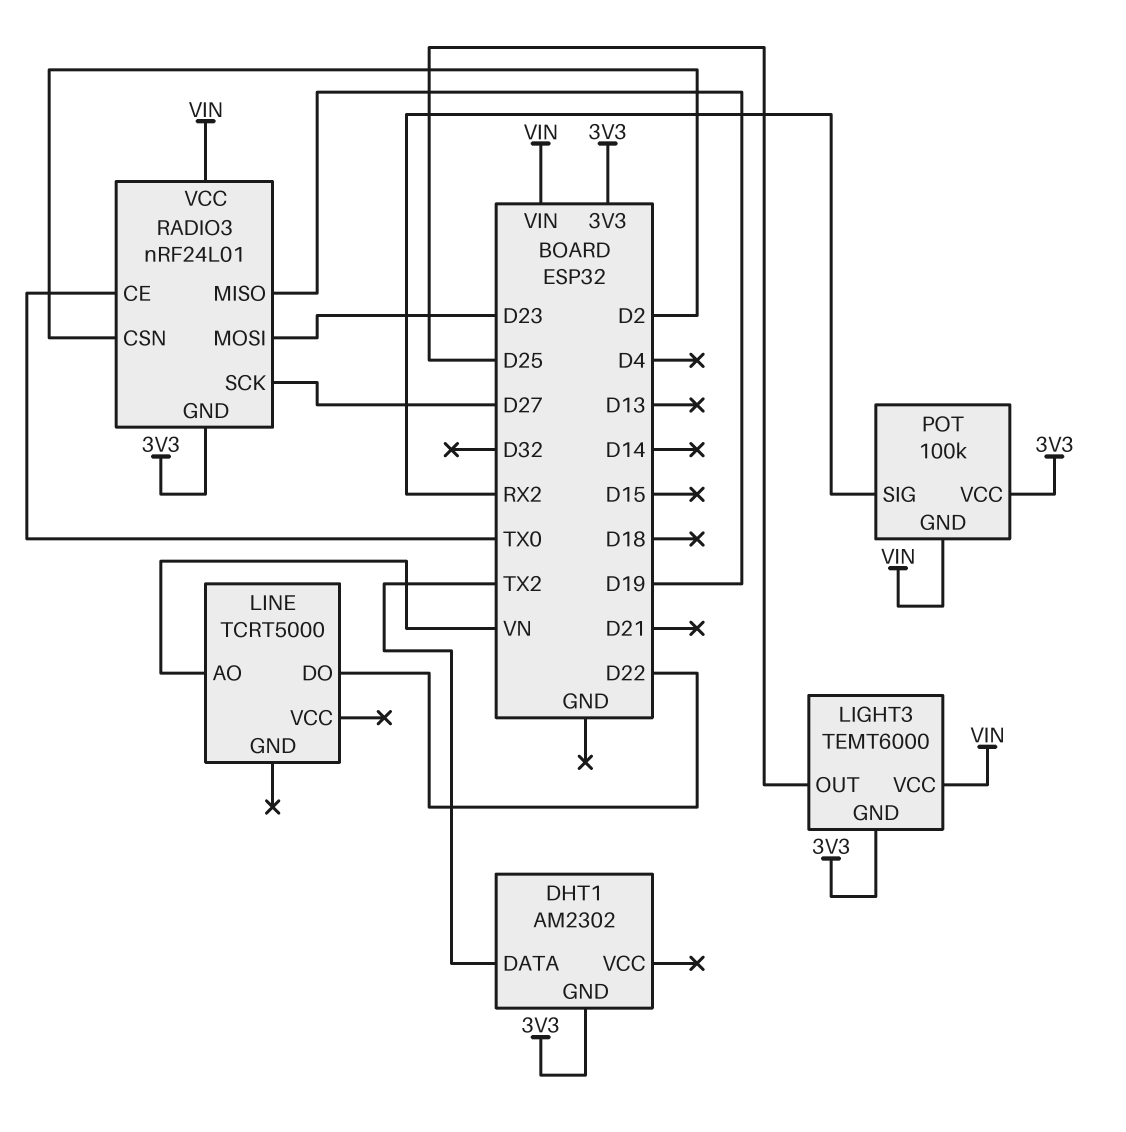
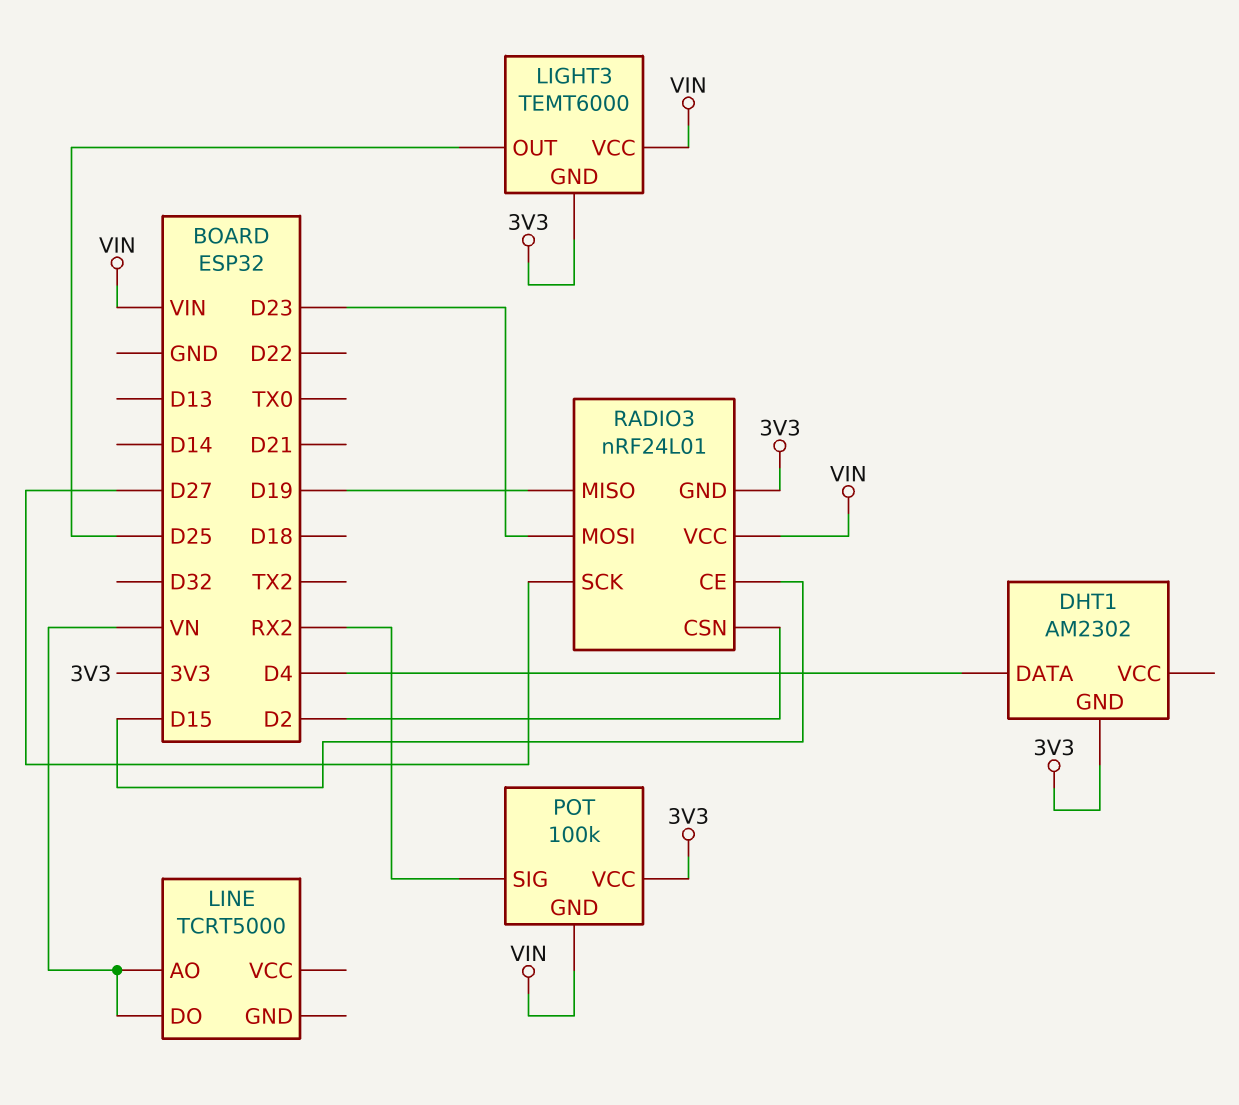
DHT1 pin DATA: TX2 -> D4
LINE pin DO: D22 -> VN
RADIO3 pin CE: TX0 -> D15

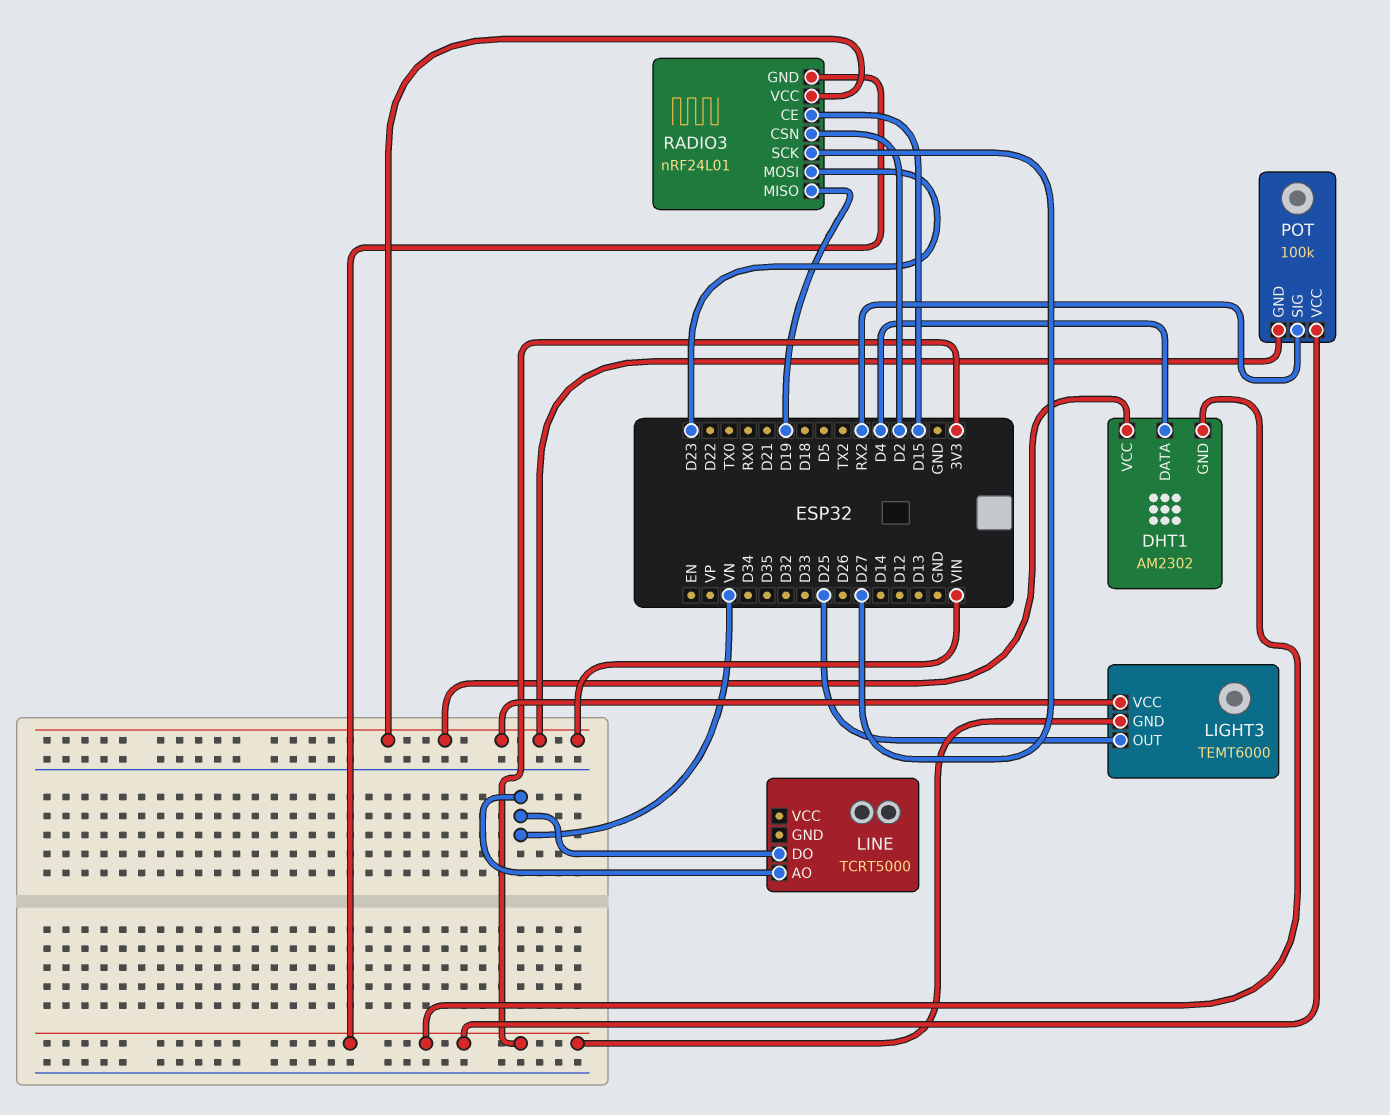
DHT1 pin VCC: none -> VIN

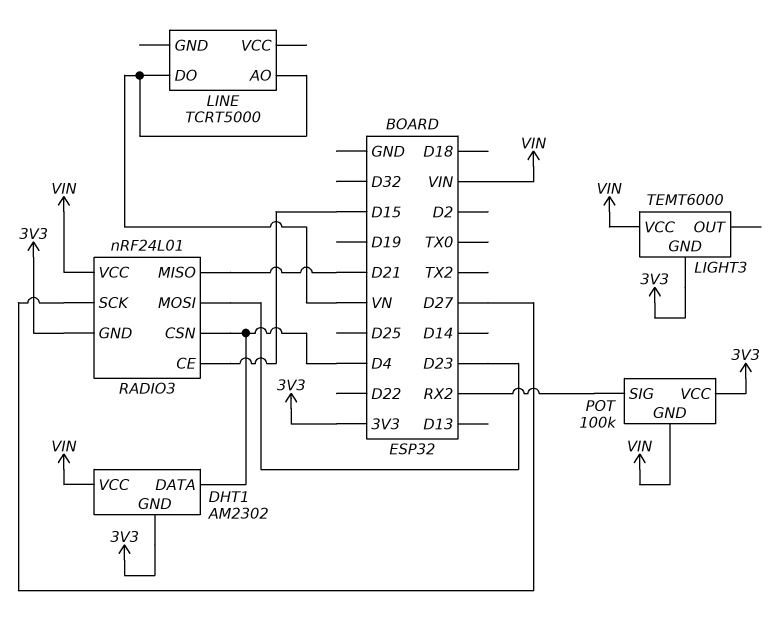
LIGHT3 pin OUT: D25 -> none
RADIO3 pin CSN: D2 -> D4
RADIO3 pin MISO: D19 -> D21

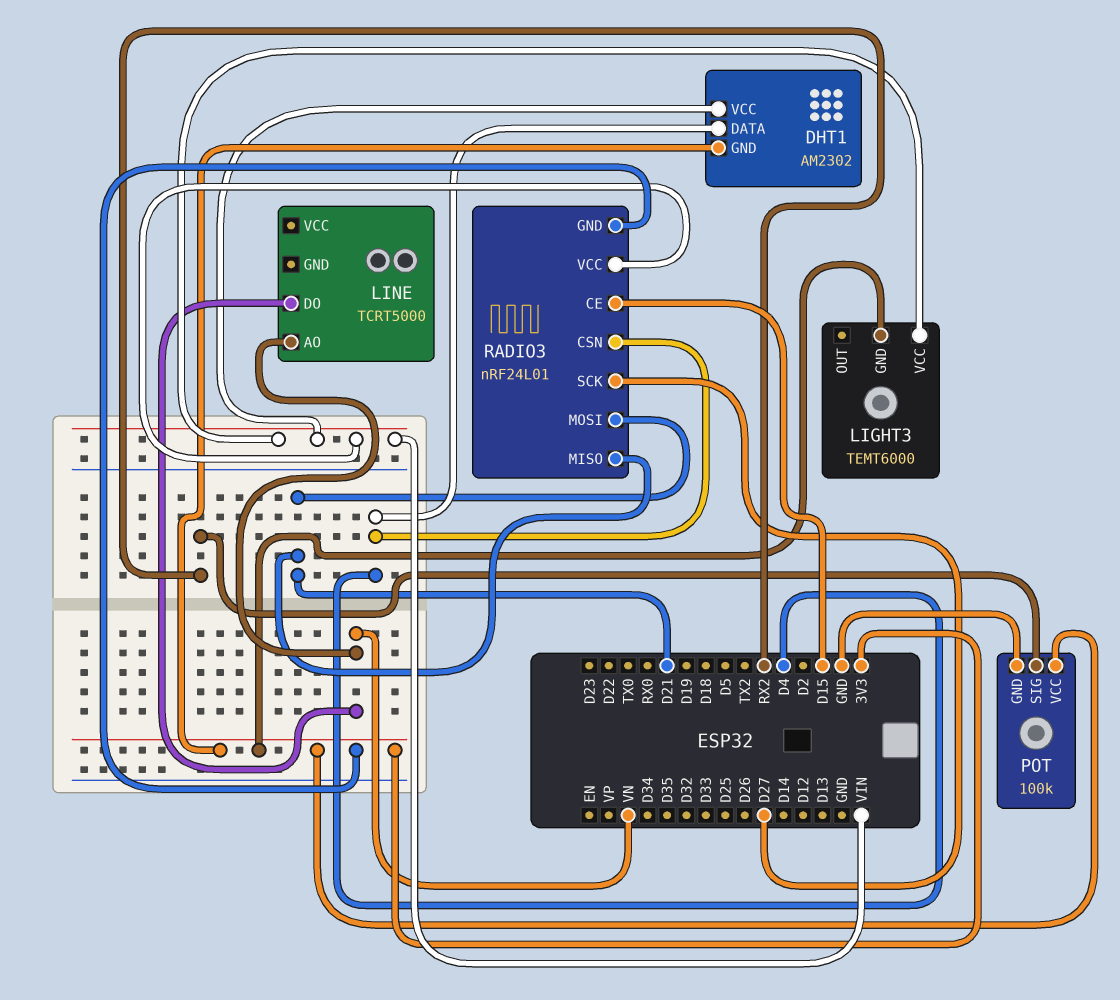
POT pin GND: VIN -> GND
RADIO3 pin MOSI: D23 -> D21

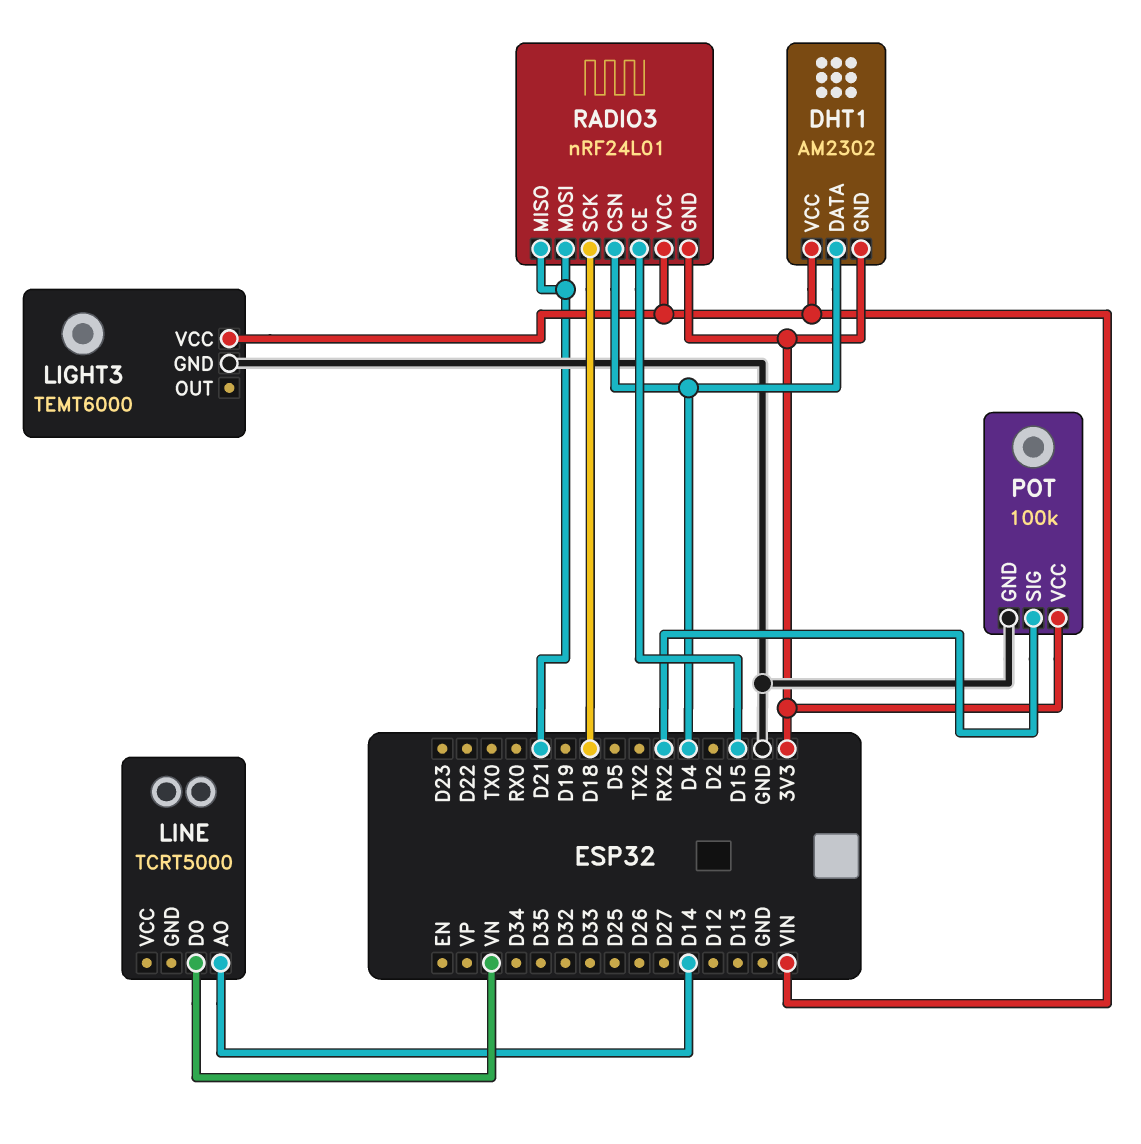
LIGHT3 pin GND: 3V3 -> GND
LINE pin AO: VN -> D14
RADIO3 pin SCK: D27 -> D18

